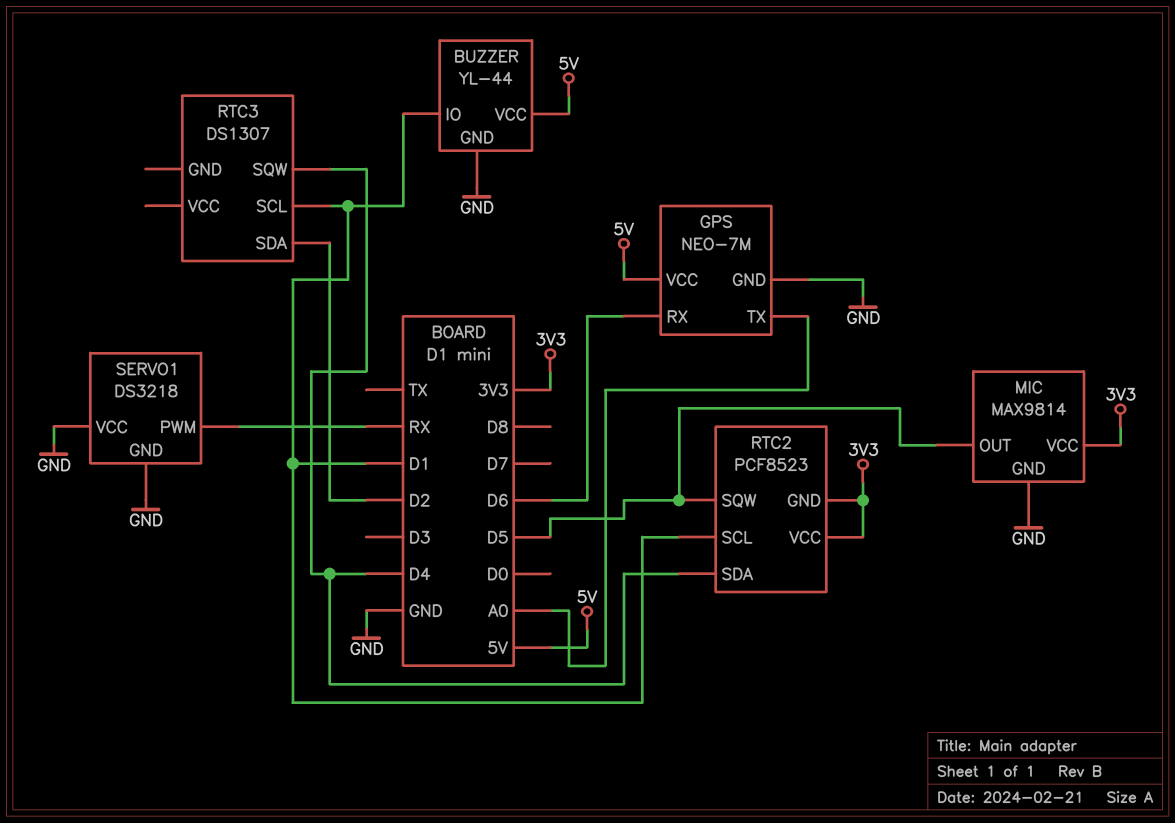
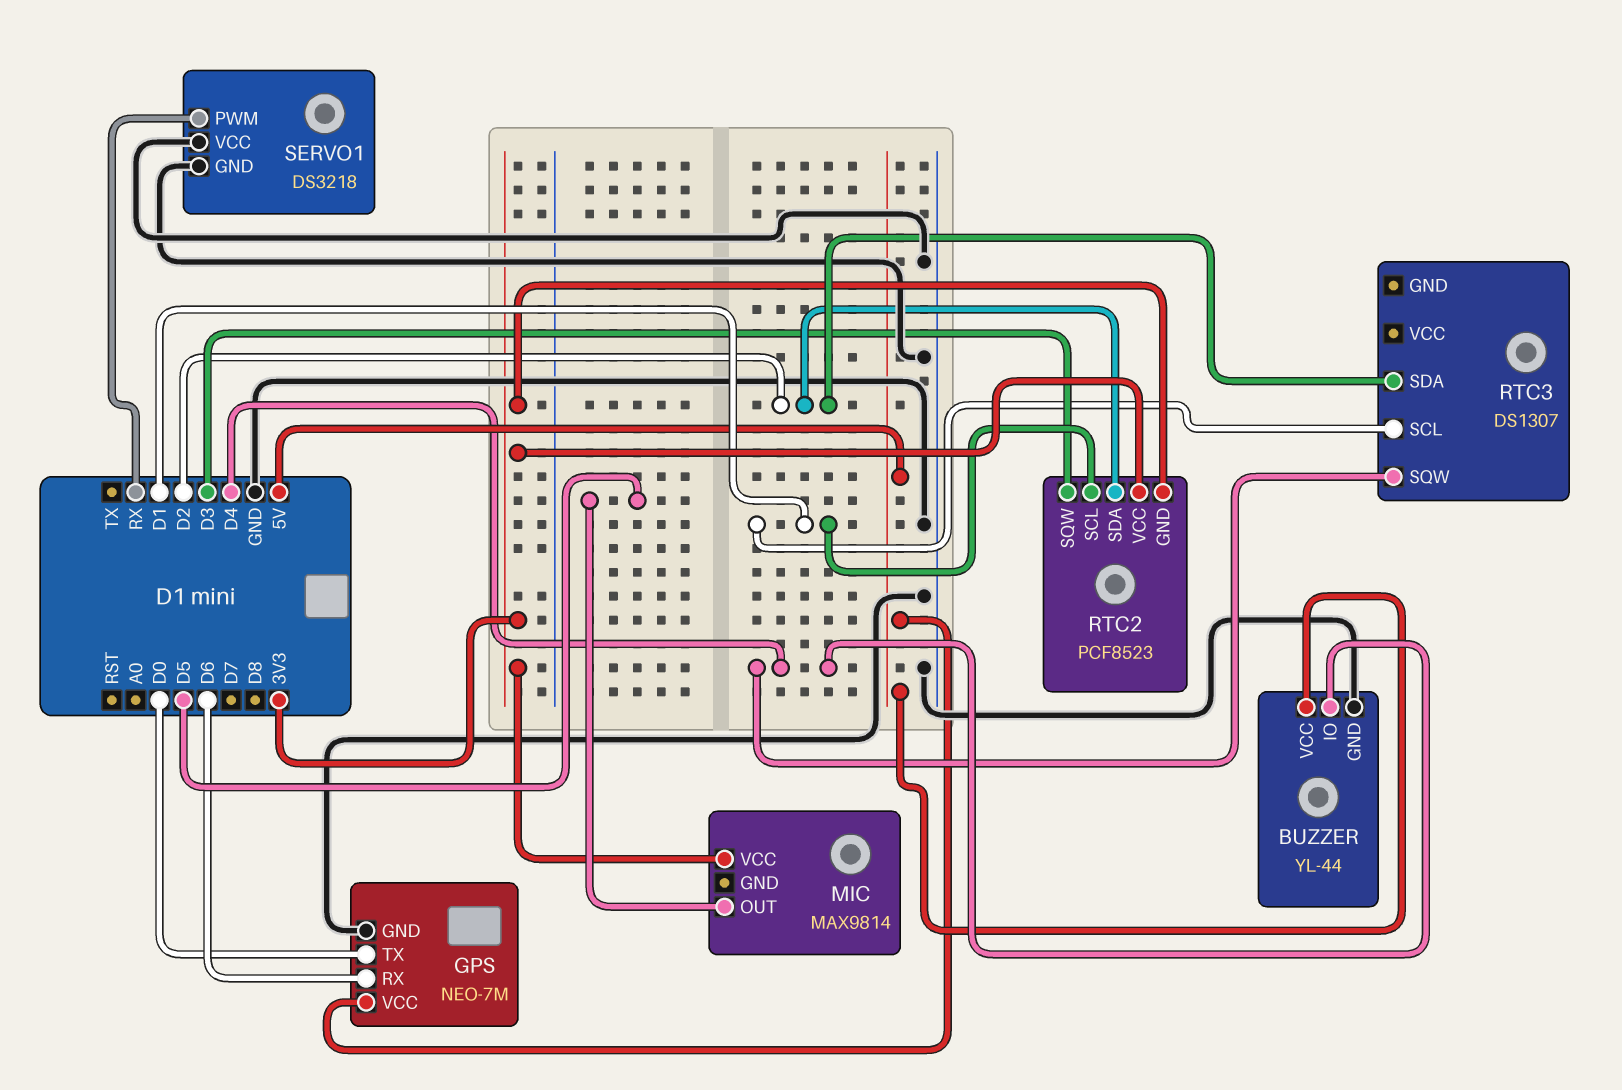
BUZZER pin IO: D1 -> D4
GPS pin TX: A0 -> D0
MIC pin GND: GND -> none
RTC2 pin SDA: D4 -> D2
RTC2 pin SQW: D5 -> D3

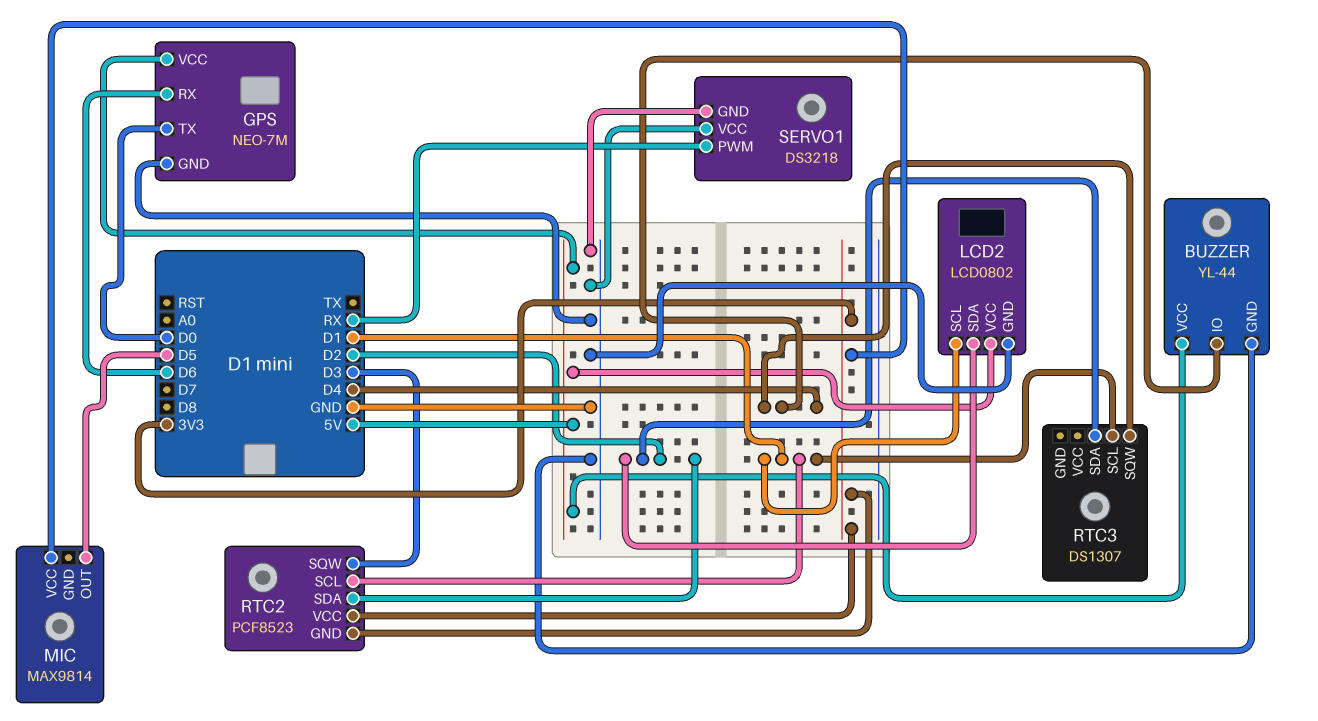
LCD2: none -> LCD0802
LCD2 pin GND: none -> GND
LCD2 pin SCL: none -> D1
LCD2 pin SDA: none -> D2
LCD2 pin VCC: none -> 5V

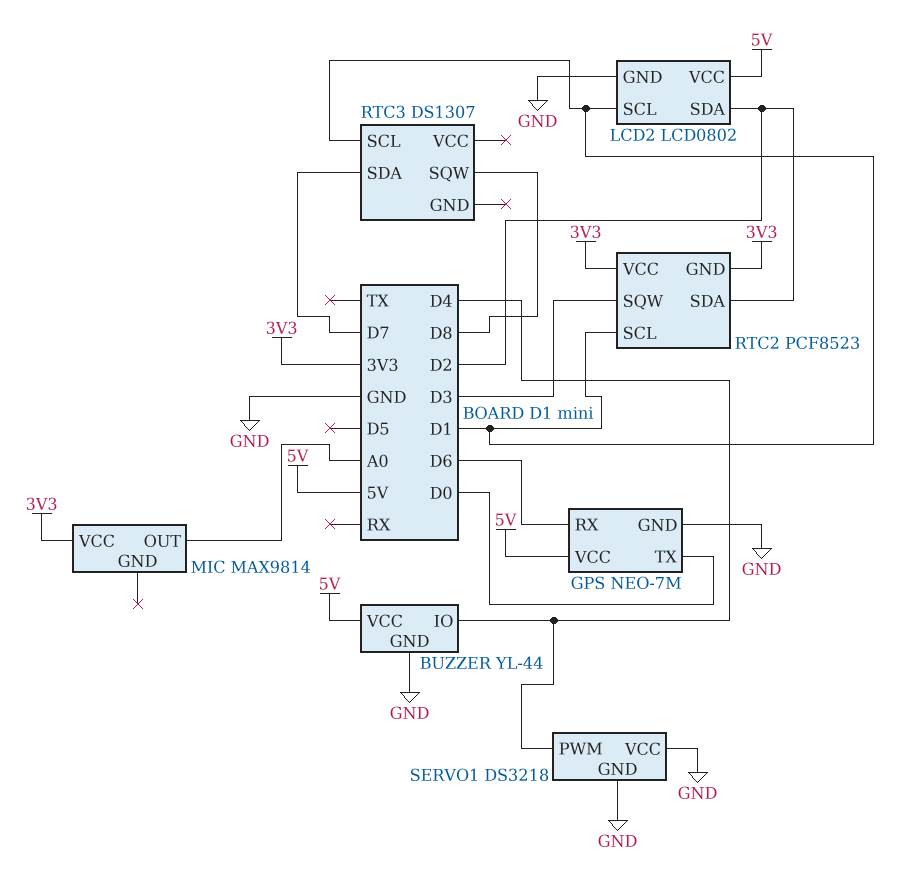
MIC pin OUT: D5 -> A0
RTC3 pin SDA: D2 -> D7
RTC3 pin SQW: D4 -> D8
SERVO1 pin PWM: RX -> D4

